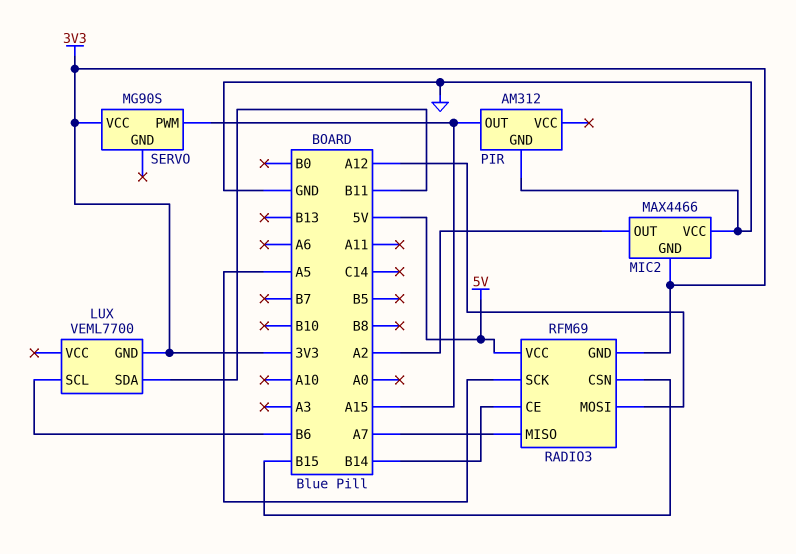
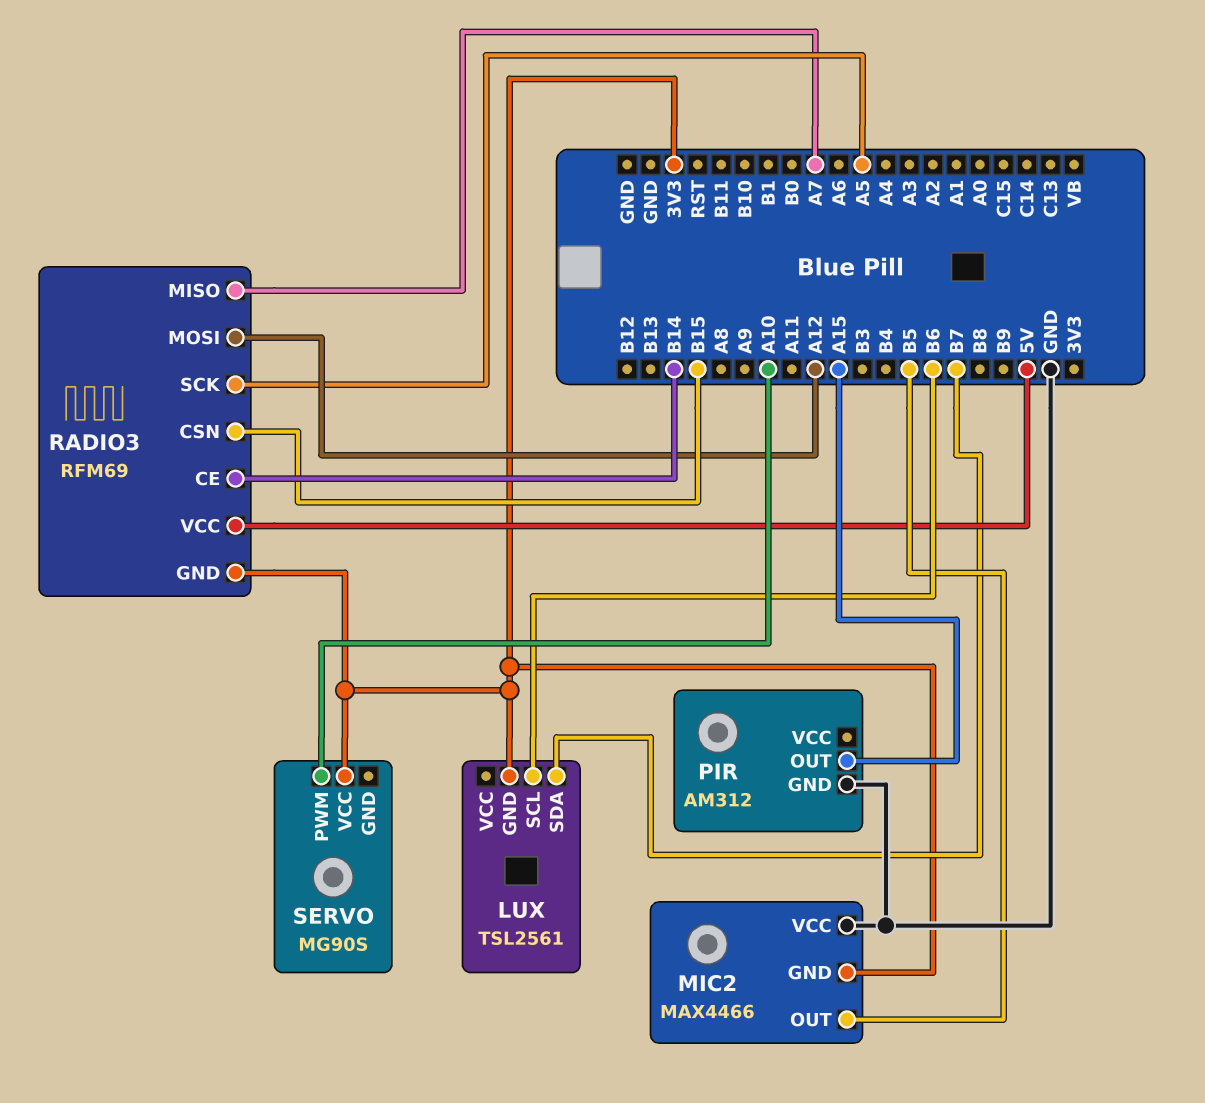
LUX: VEML7700 -> TSL2561
LUX pin SDA: B11 -> B7
MIC2 pin OUT: A2 -> B5
SERVO pin PWM: A15 -> A10

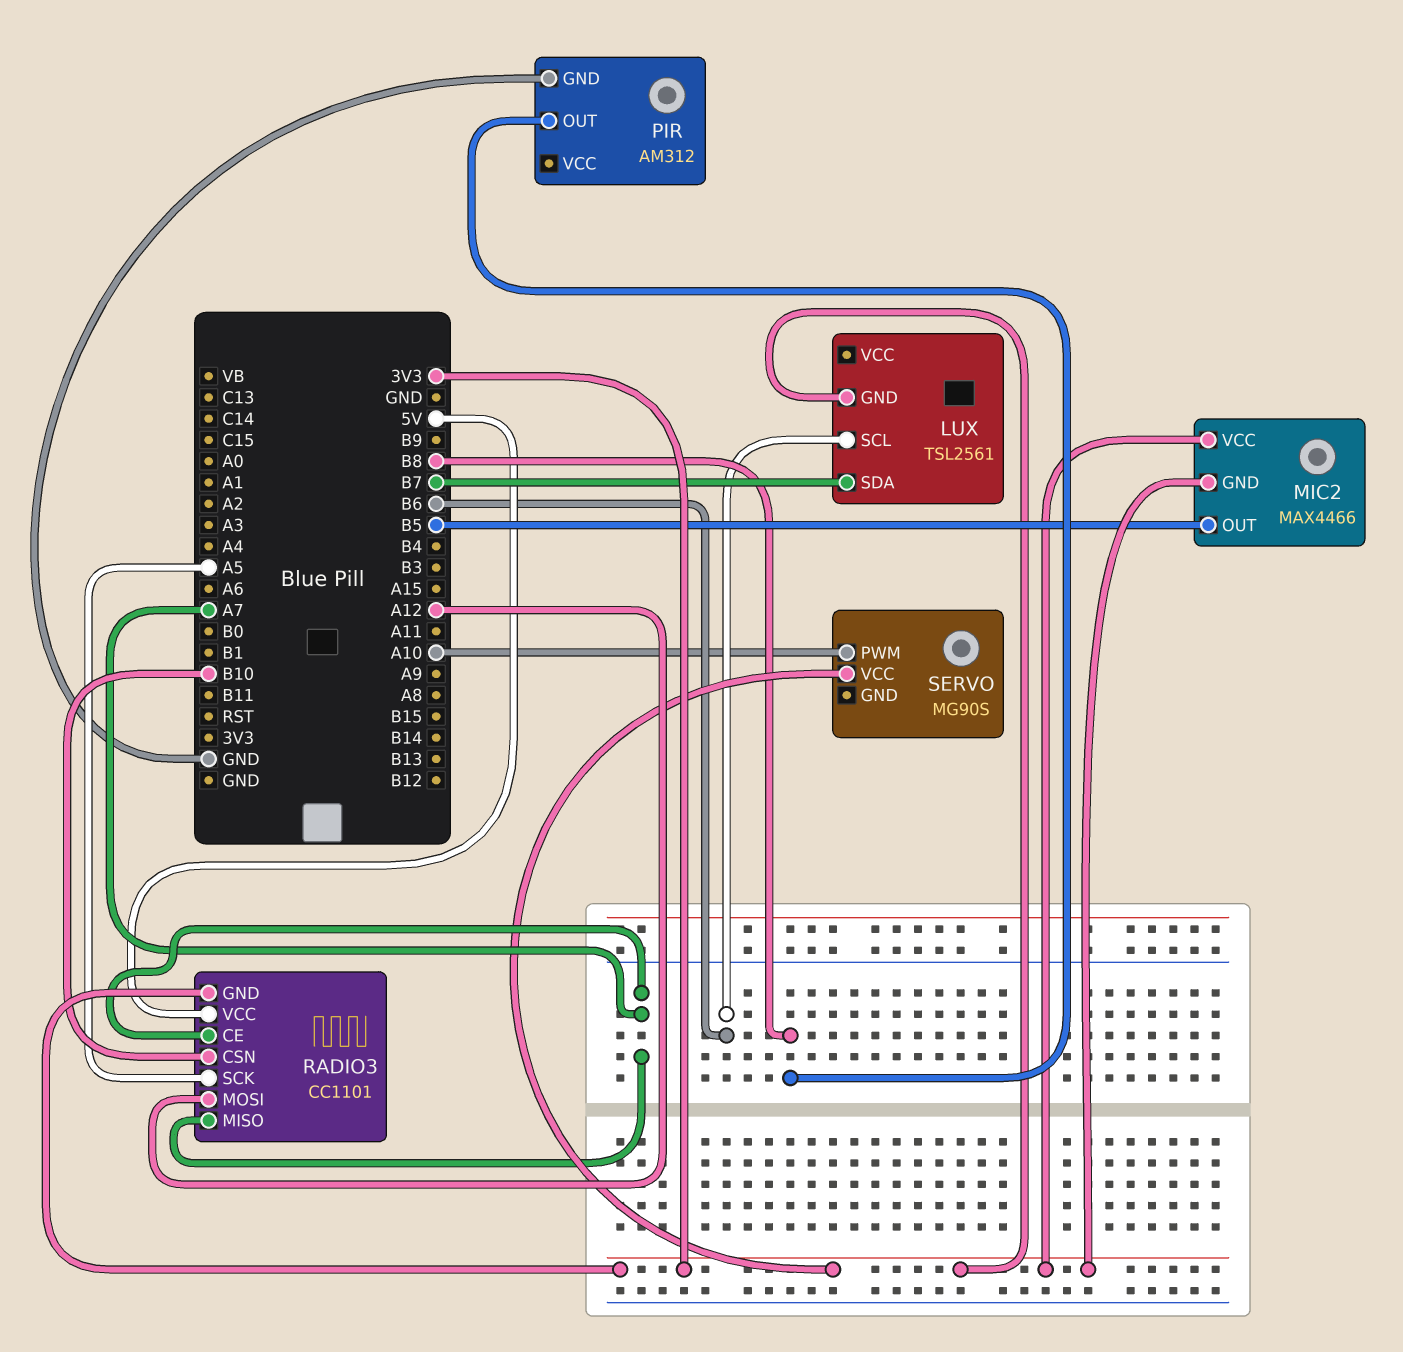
MIC2 pin VCC: GND -> 3V3
PIR pin OUT: A15 -> B8
RADIO3: RFM69 -> CC1101
RADIO3 pin CE: B14 -> A7
RADIO3 pin CSN: B15 -> B10

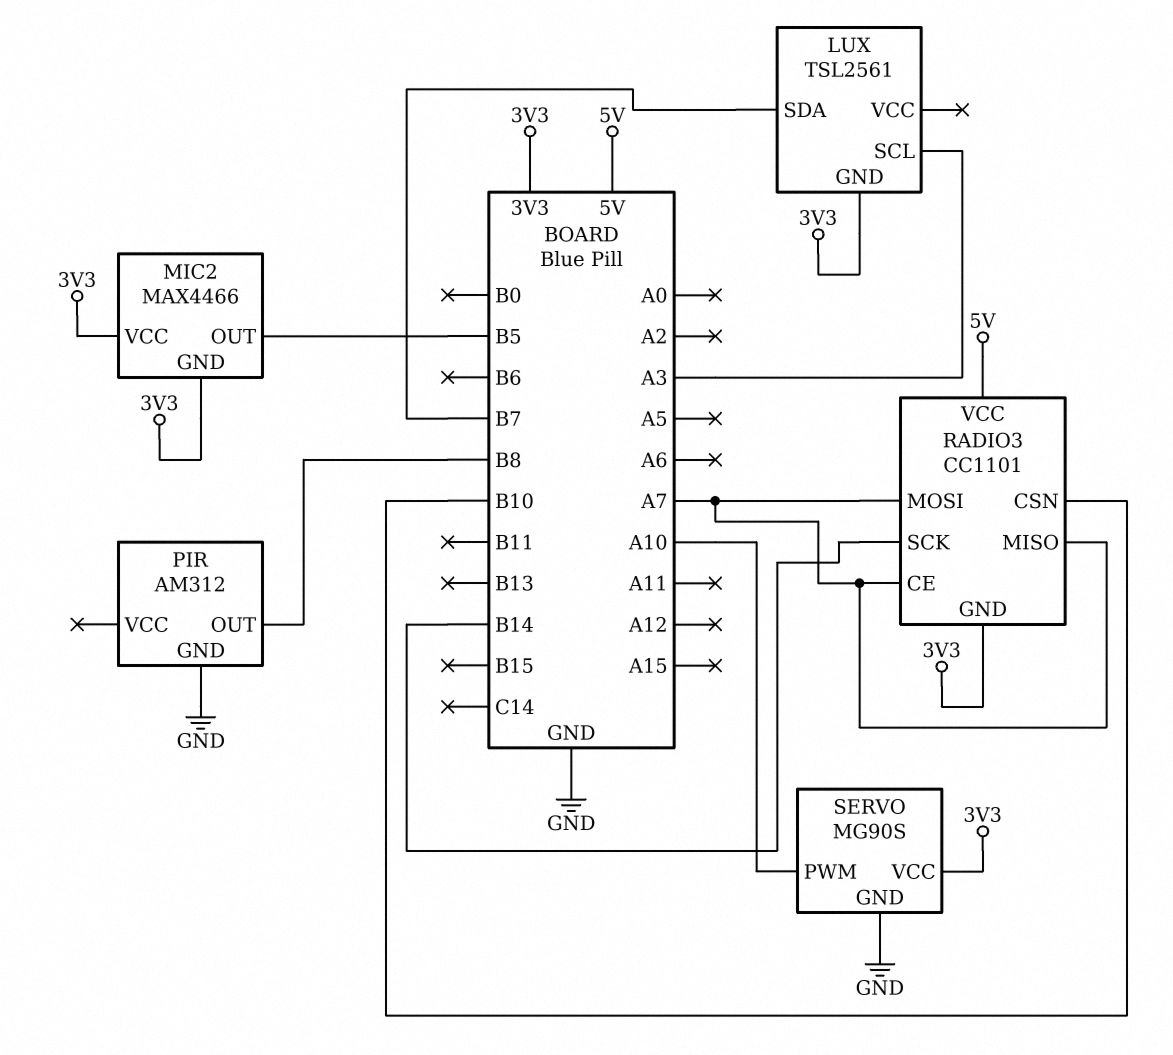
LUX pin SCL: B6 -> A3
RADIO3 pin MOSI: A12 -> A7
RADIO3 pin SCK: A5 -> B14
SERVO pin GND: none -> GND

